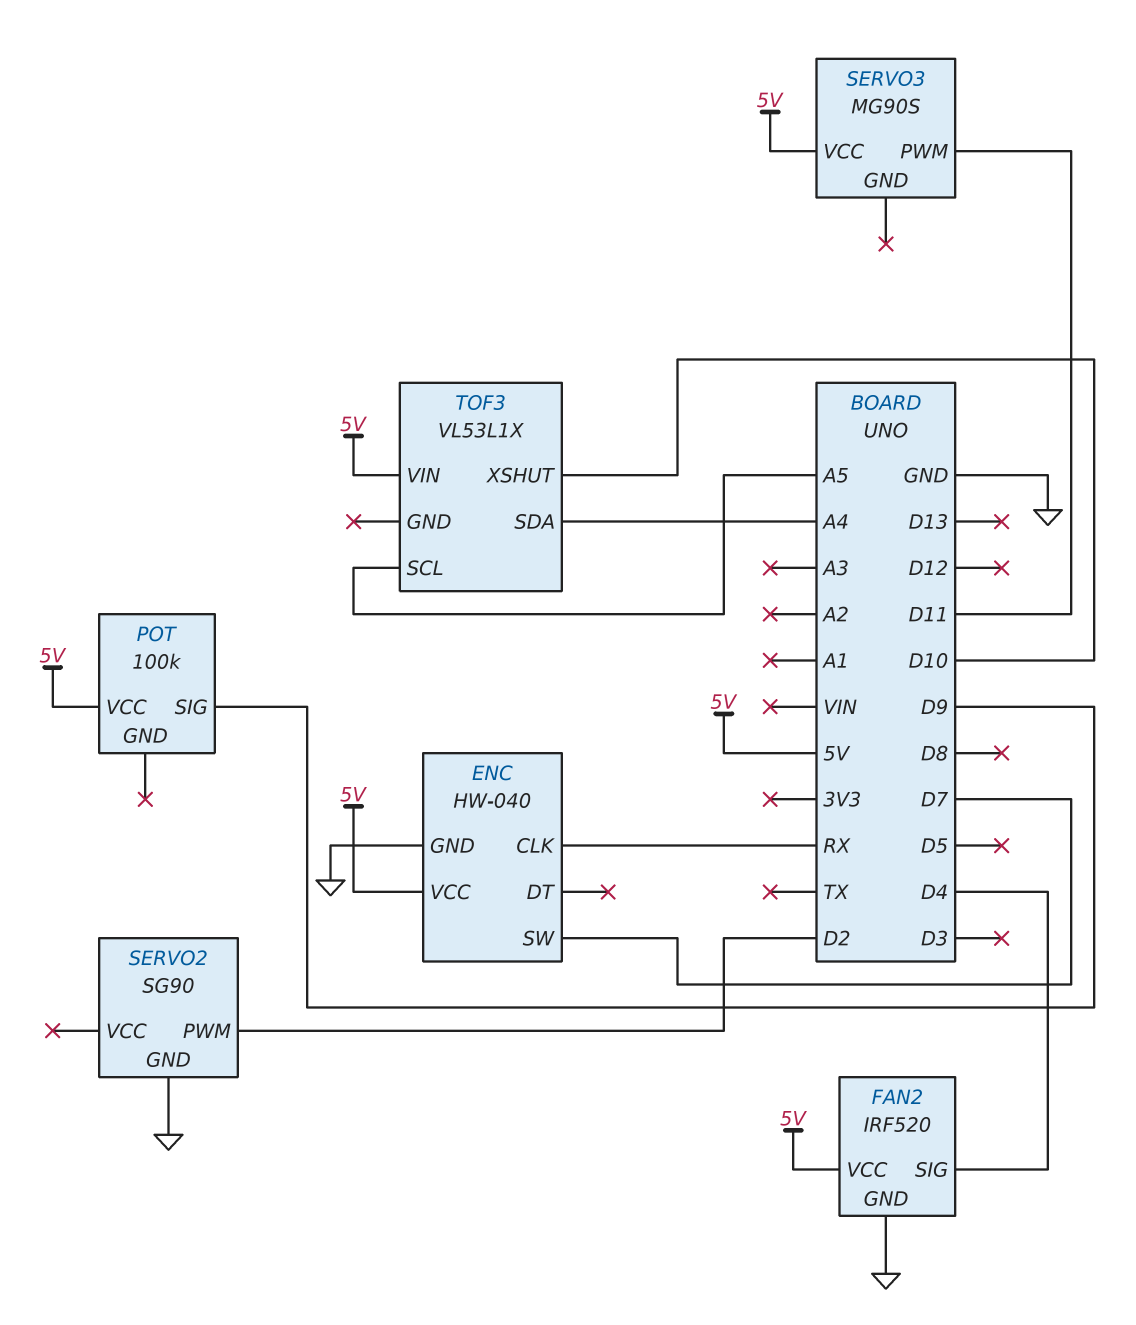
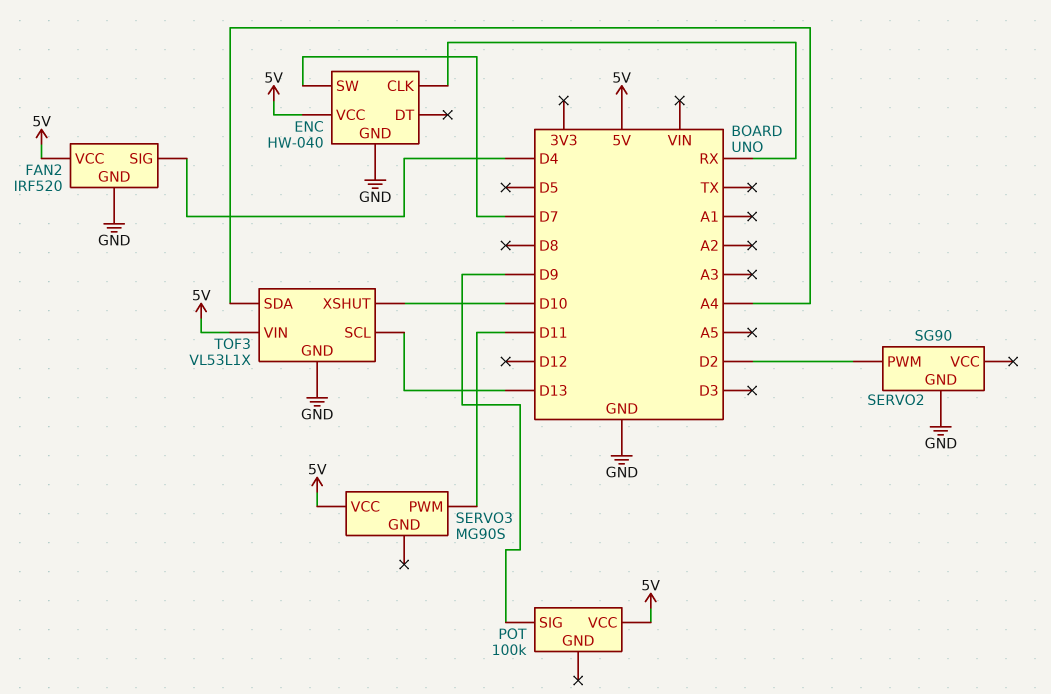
TOF3 pin GND: none -> GND
TOF3 pin SCL: A5 -> D13

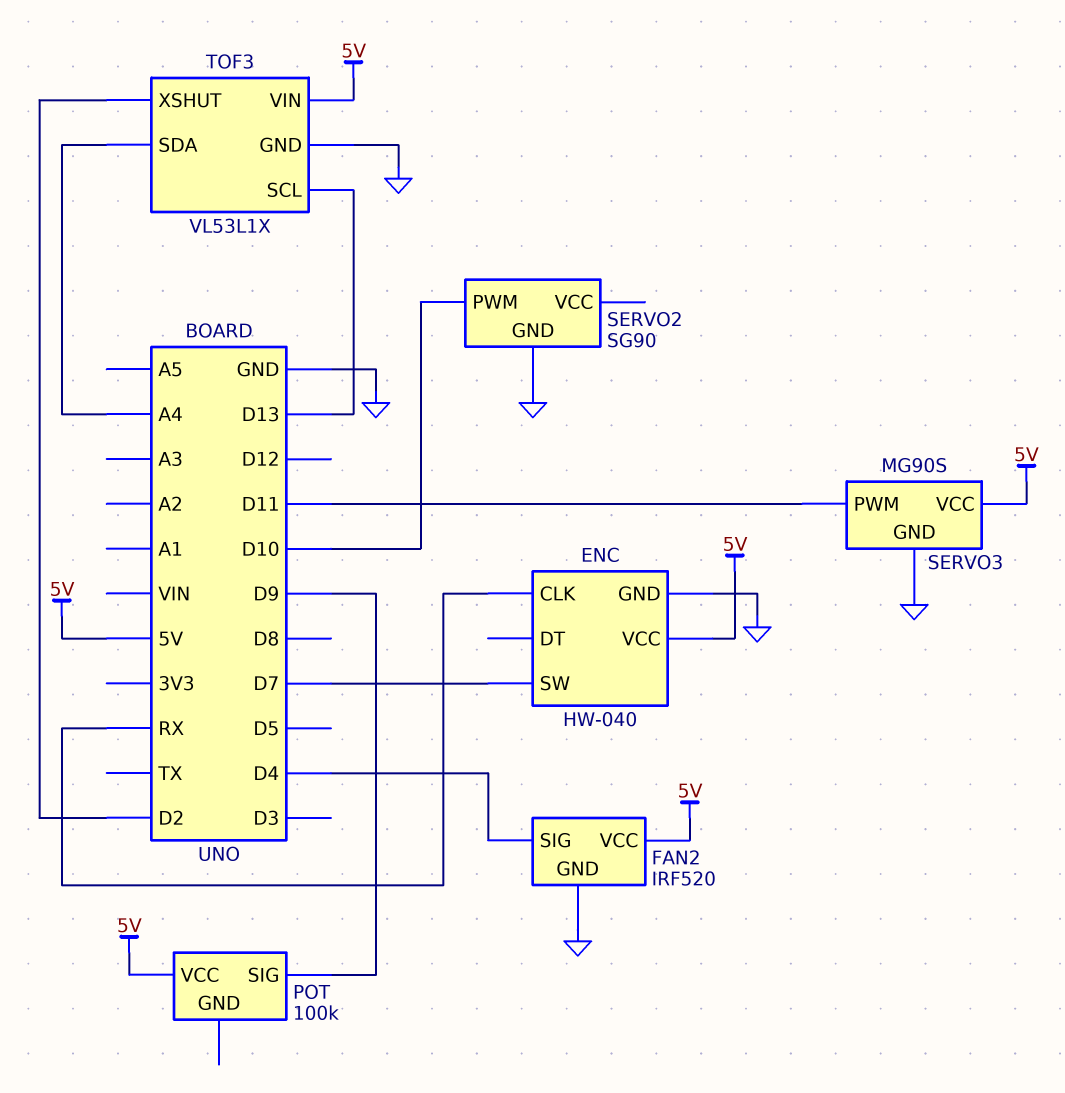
SERVO2 pin PWM: D2 -> D10
SERVO3 pin GND: none -> GND
TOF3 pin XSHUT: D10 -> D2

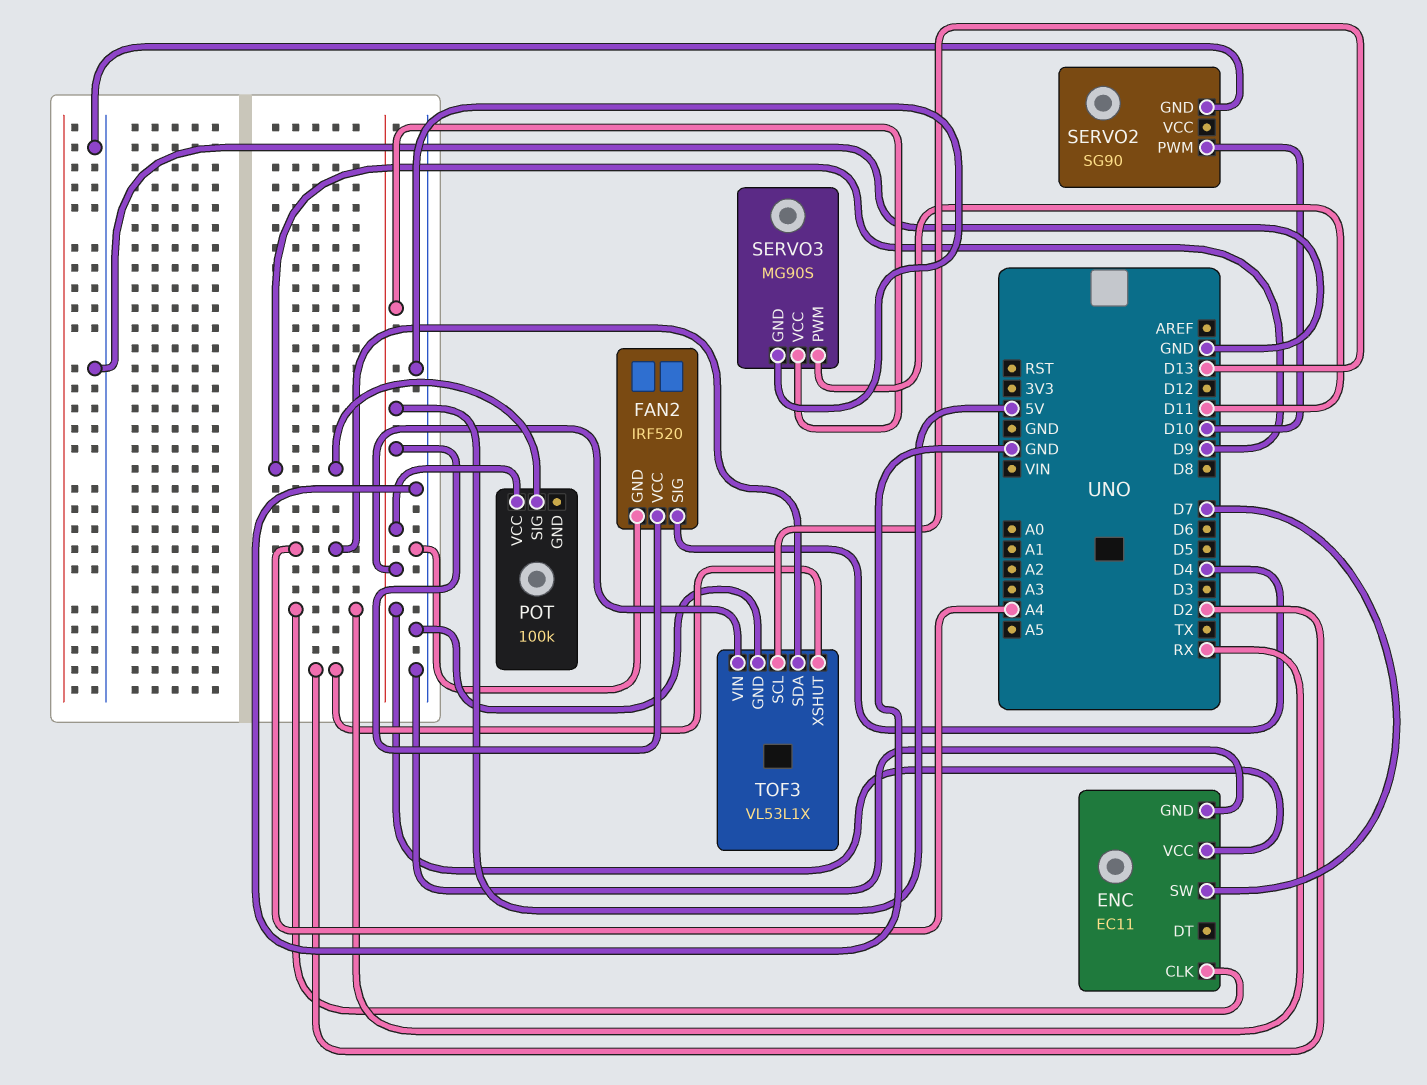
ENC: HW-040 -> EC11

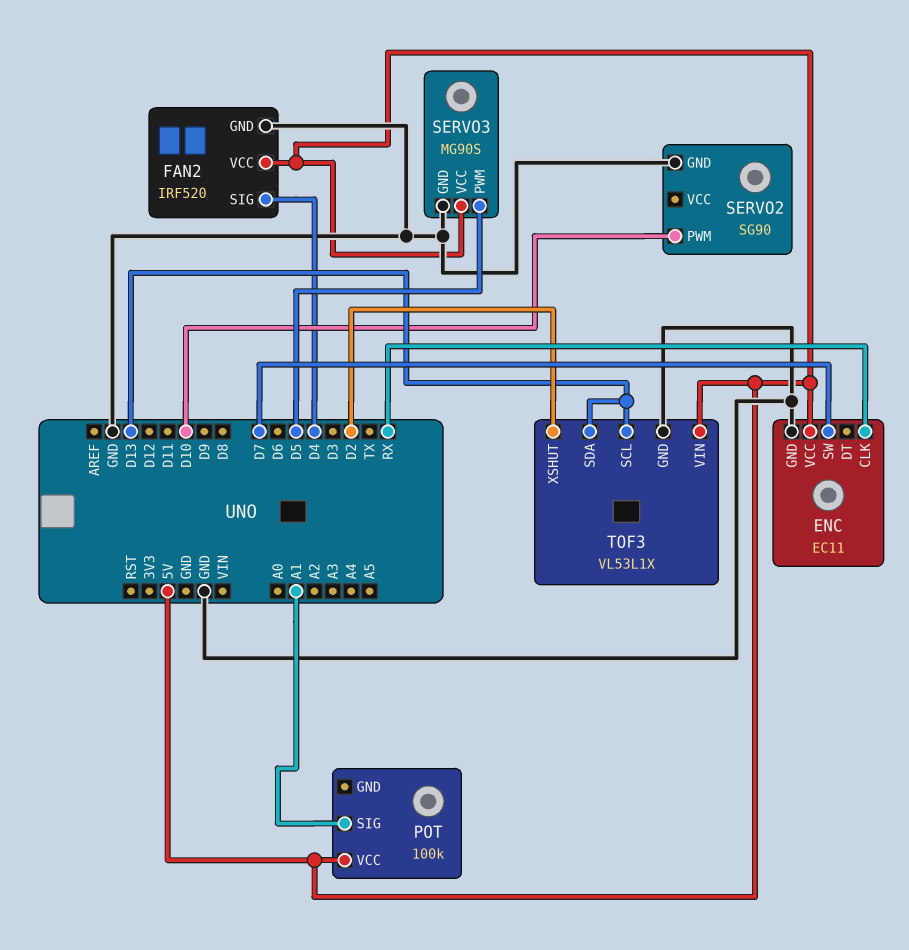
POT pin SIG: D9 -> A1
SERVO3 pin PWM: D11 -> D5
TOF3 pin SDA: A4 -> D13

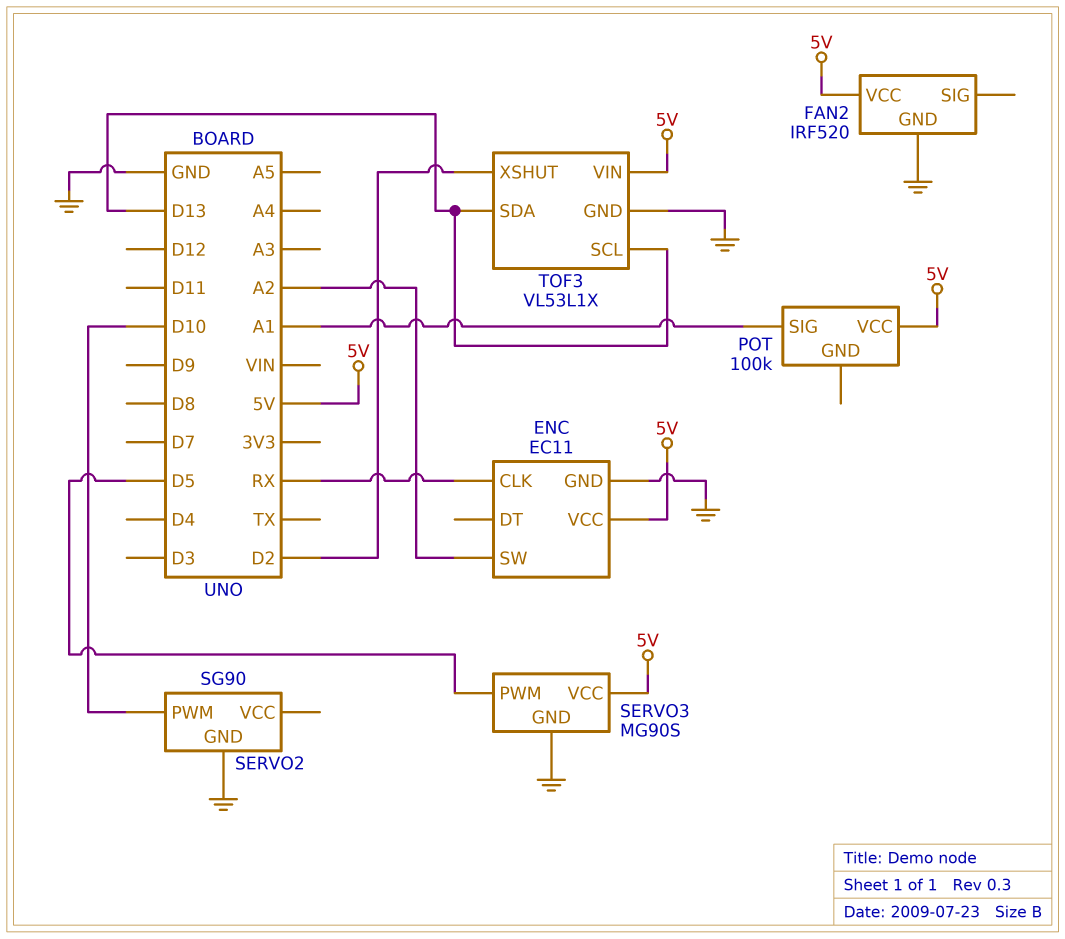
ENC pin SW: D7 -> A2
FAN2 pin SIG: D4 -> none

